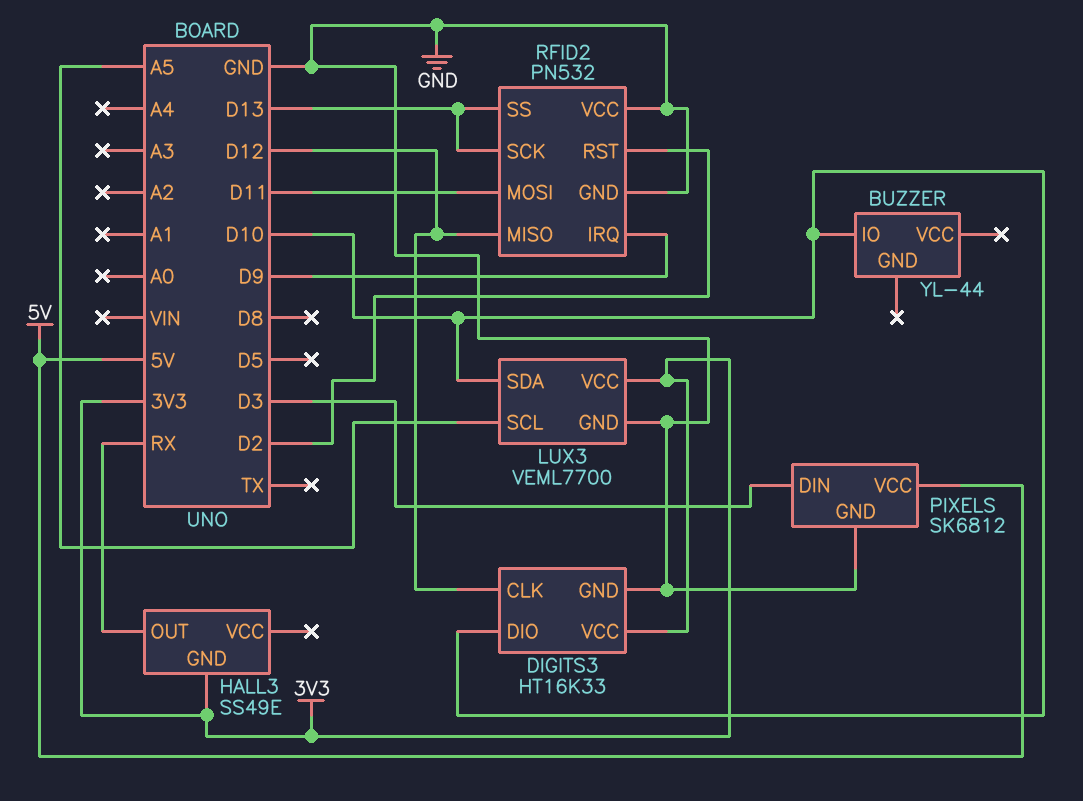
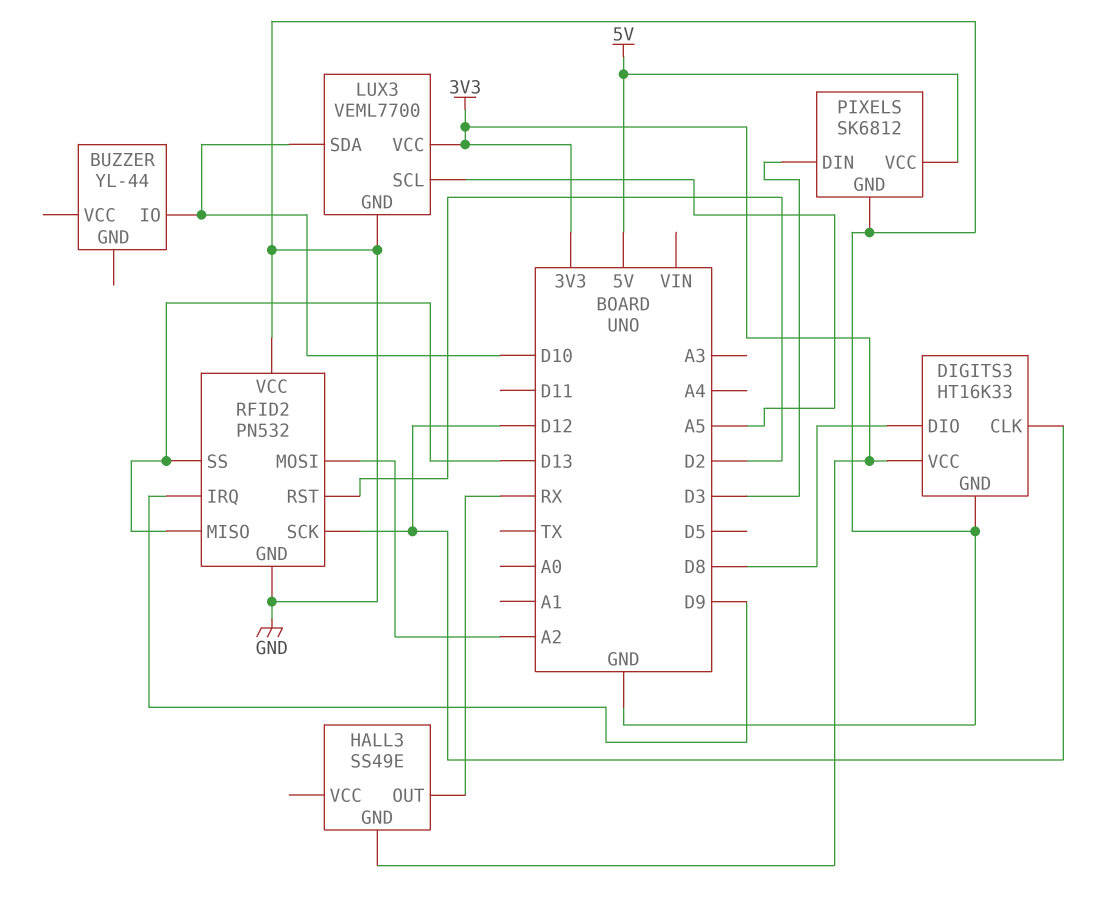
DIGITS3 pin DIO: D10 -> D8
RFID2 pin MISO: D12 -> D13
RFID2 pin MOSI: D11 -> A2
RFID2 pin SCK: D13 -> D12

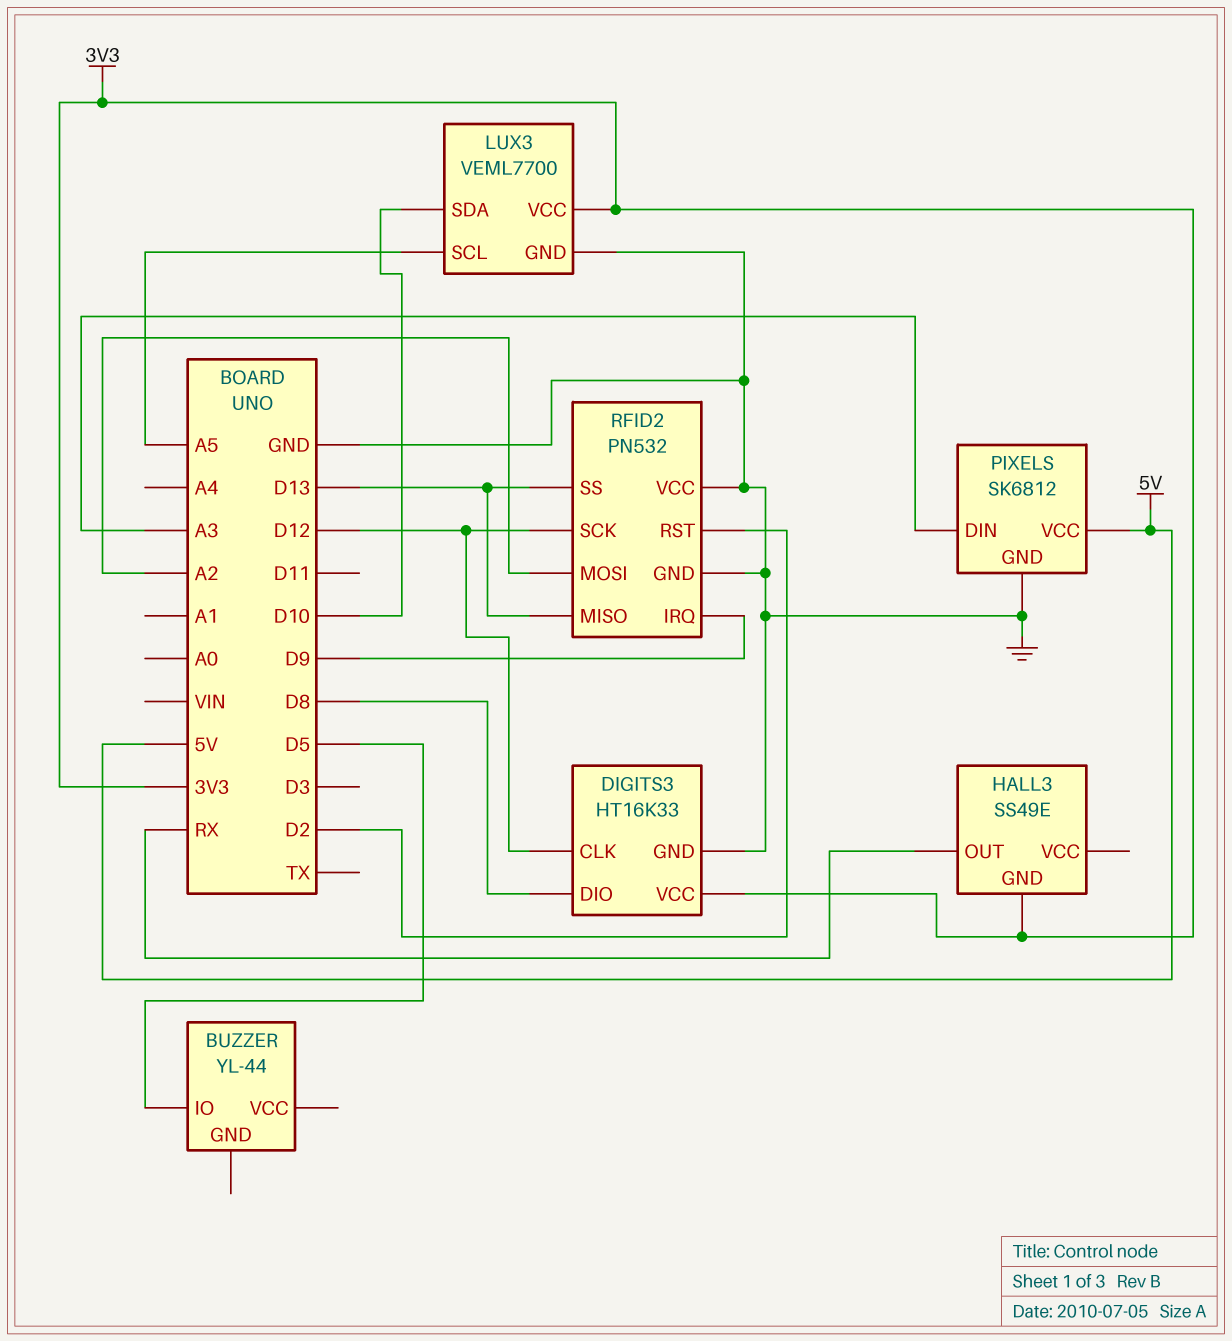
BUZZER pin IO: D10 -> D5
PIXELS pin DIN: D3 -> A3

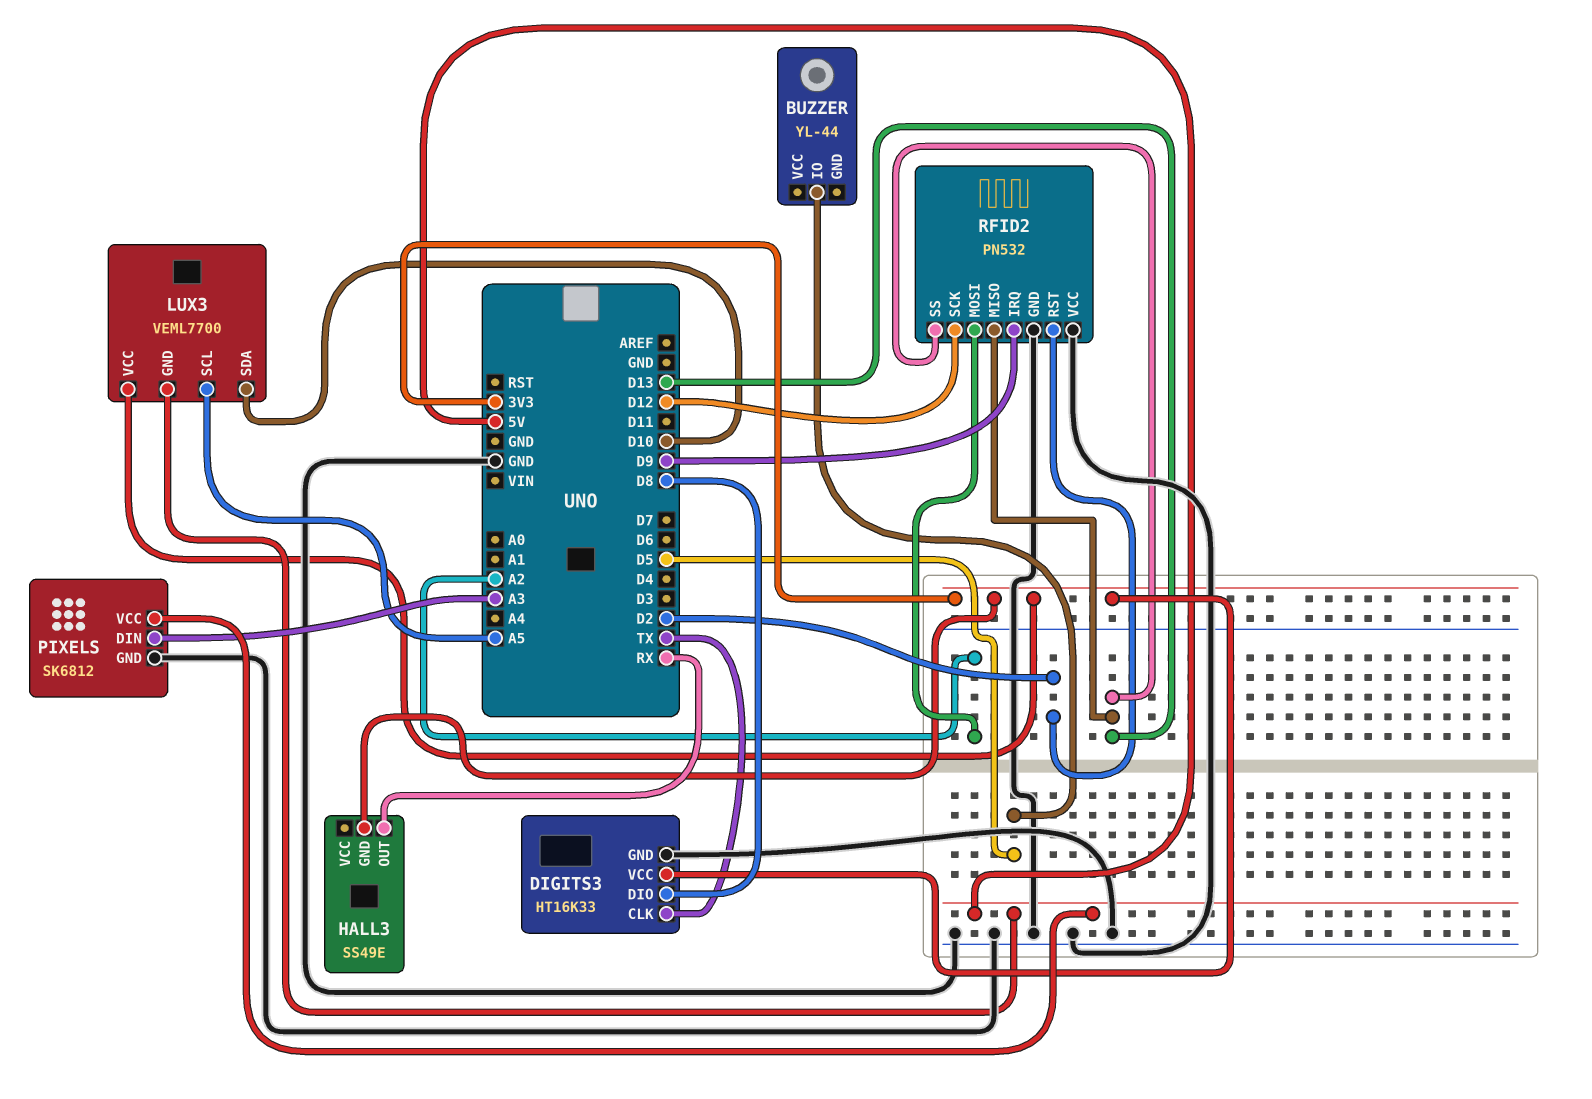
DIGITS3 pin CLK: D12 -> TX
LUX3 pin GND: GND -> 5V

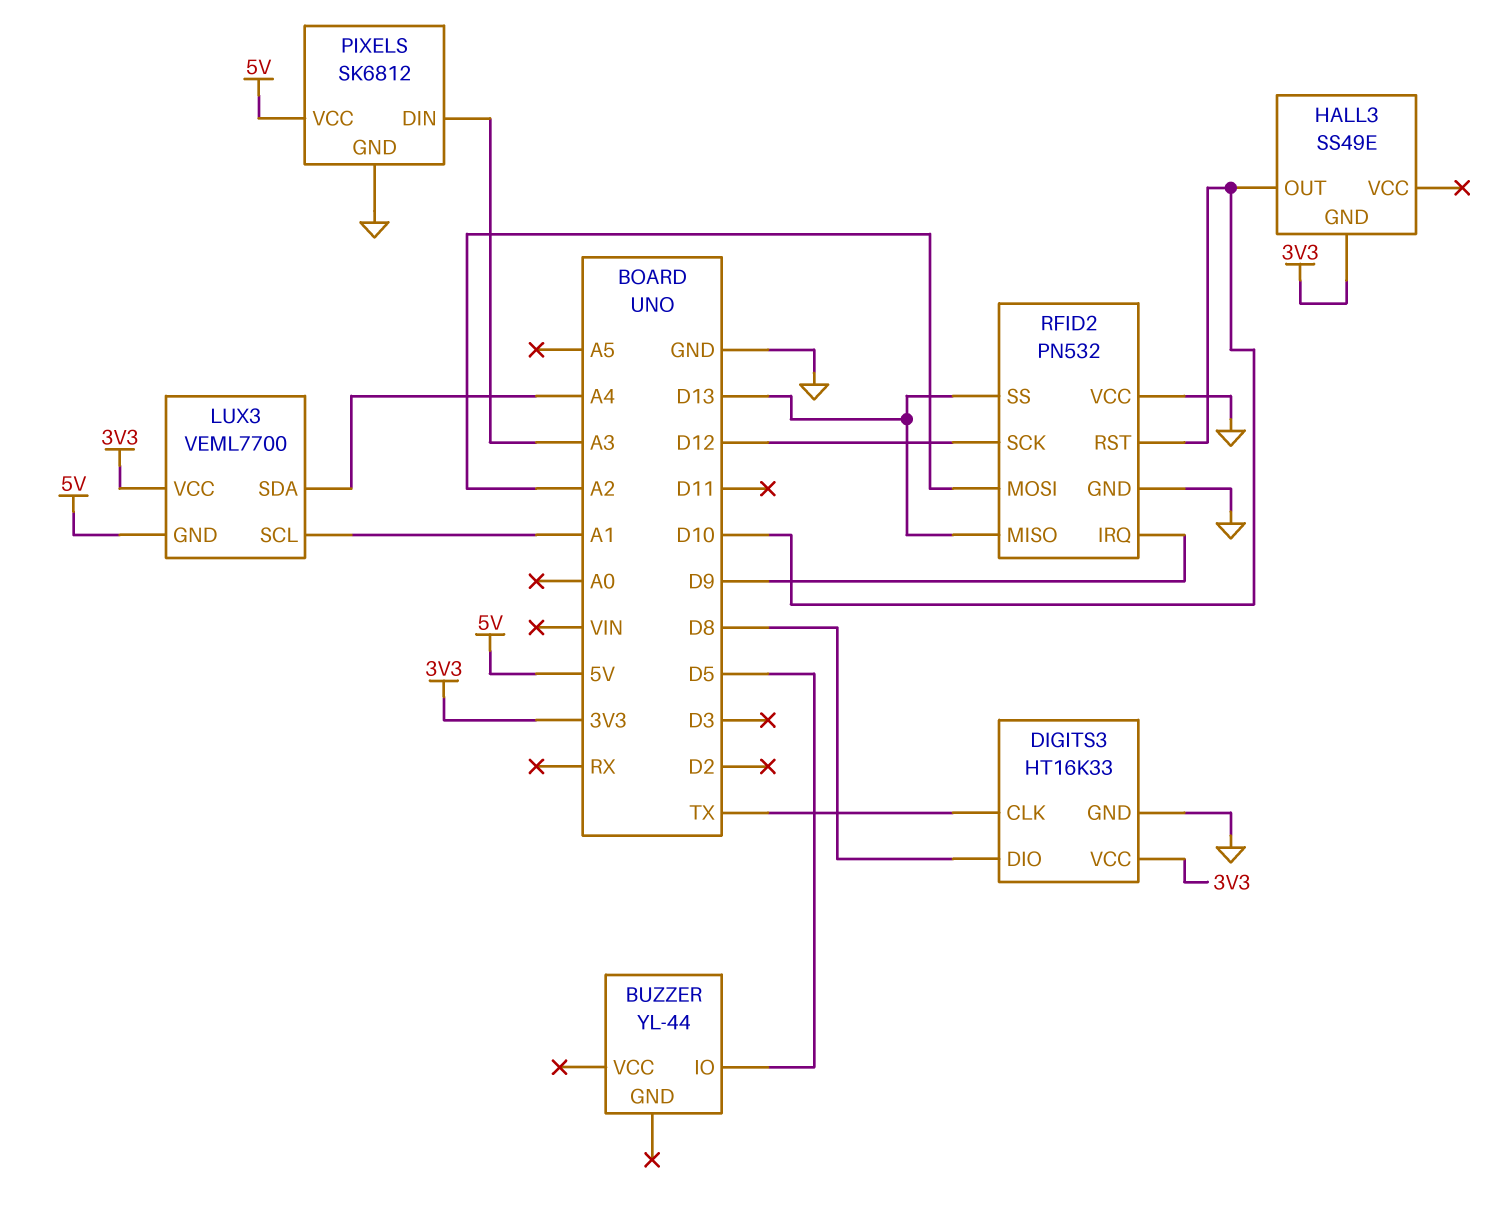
HALL3 pin OUT: RX -> D10
LUX3 pin SCL: A5 -> A1
LUX3 pin SDA: D10 -> A4
RFID2 pin RST: D2 -> D10

